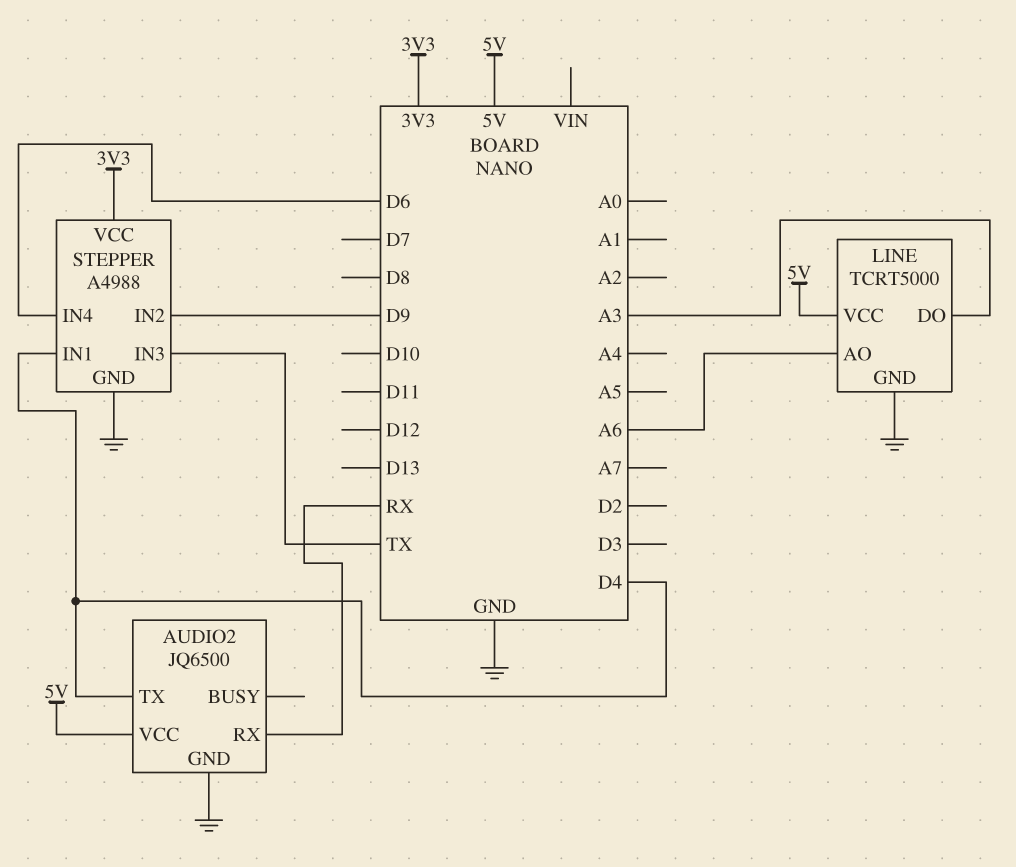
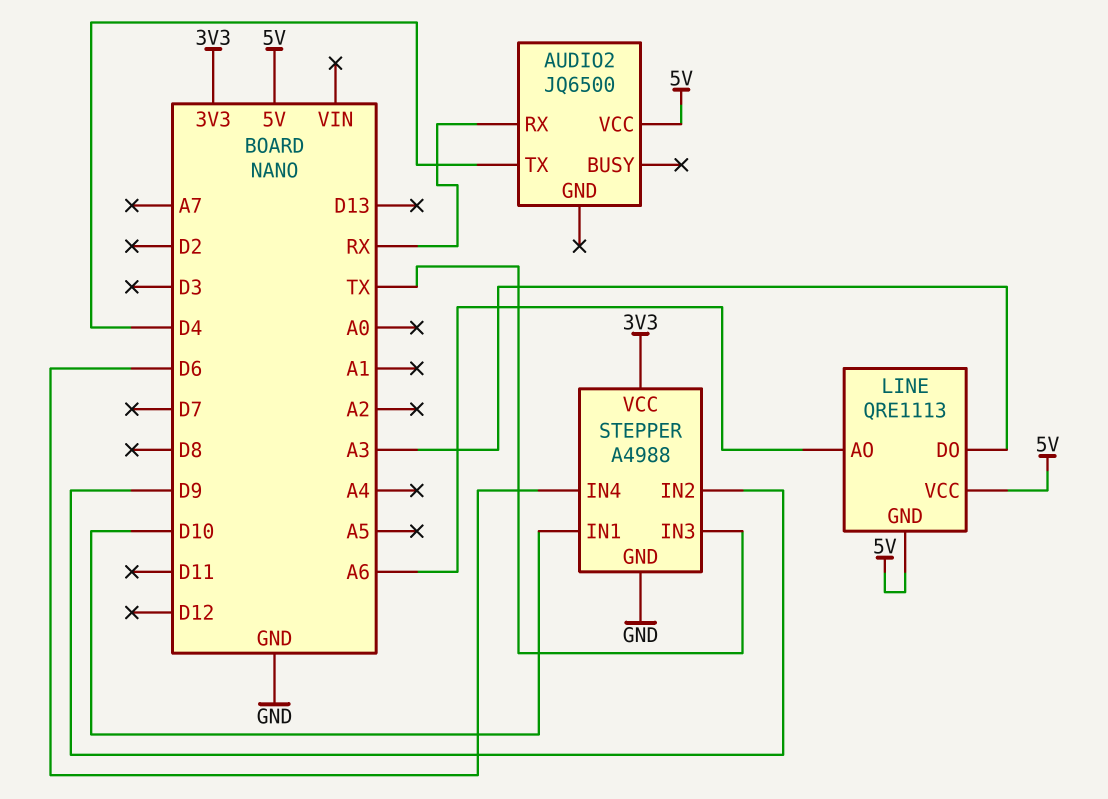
AUDIO2 pin GND: GND -> none
LINE: TCRT5000 -> QRE1113
LINE pin GND: GND -> 5V
STEPPER pin IN1: D4 -> D10

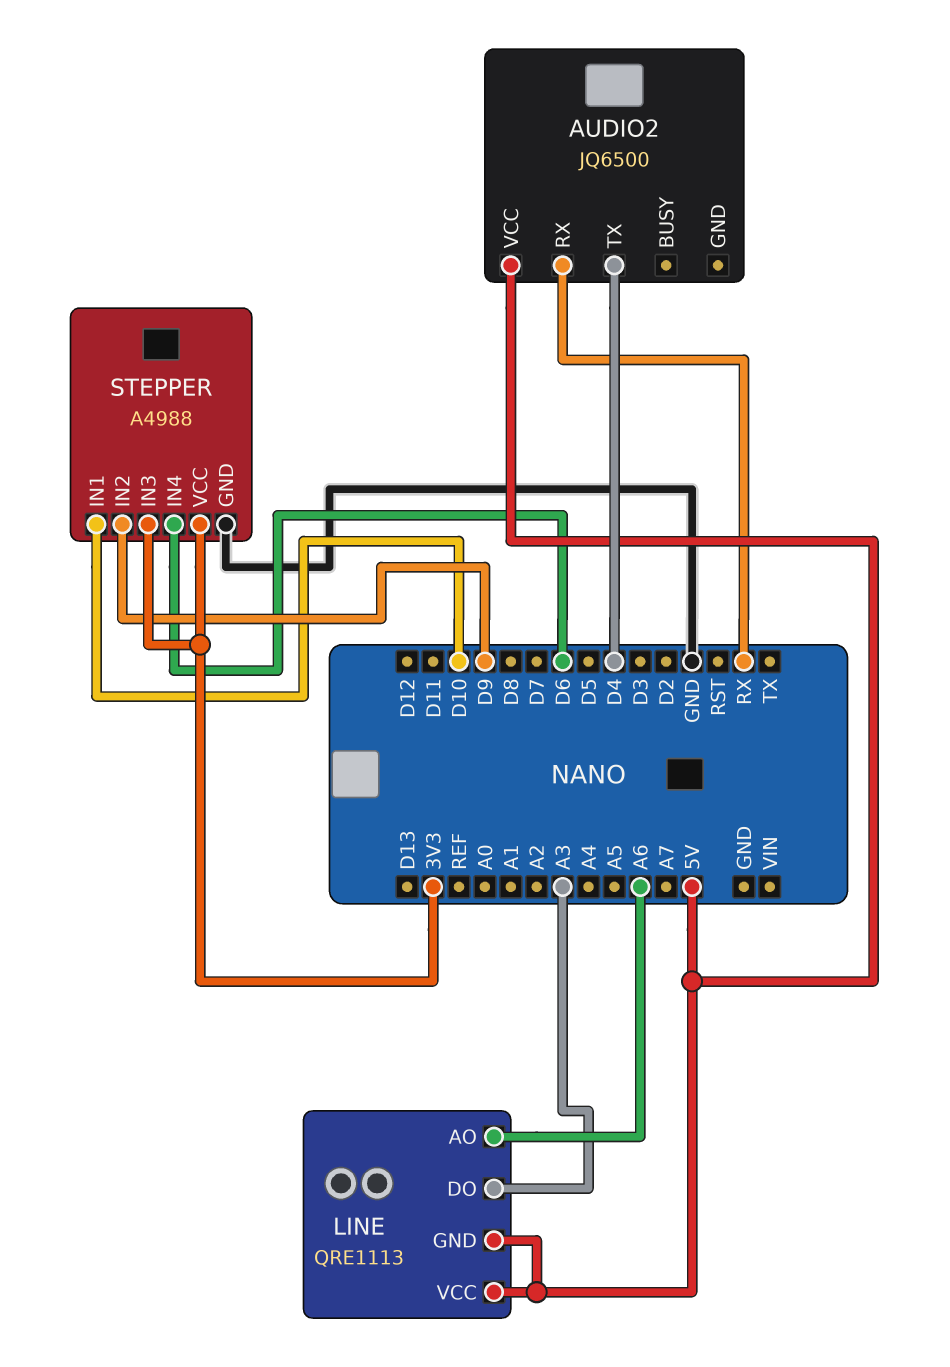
STEPPER pin IN3: TX -> 3V3

